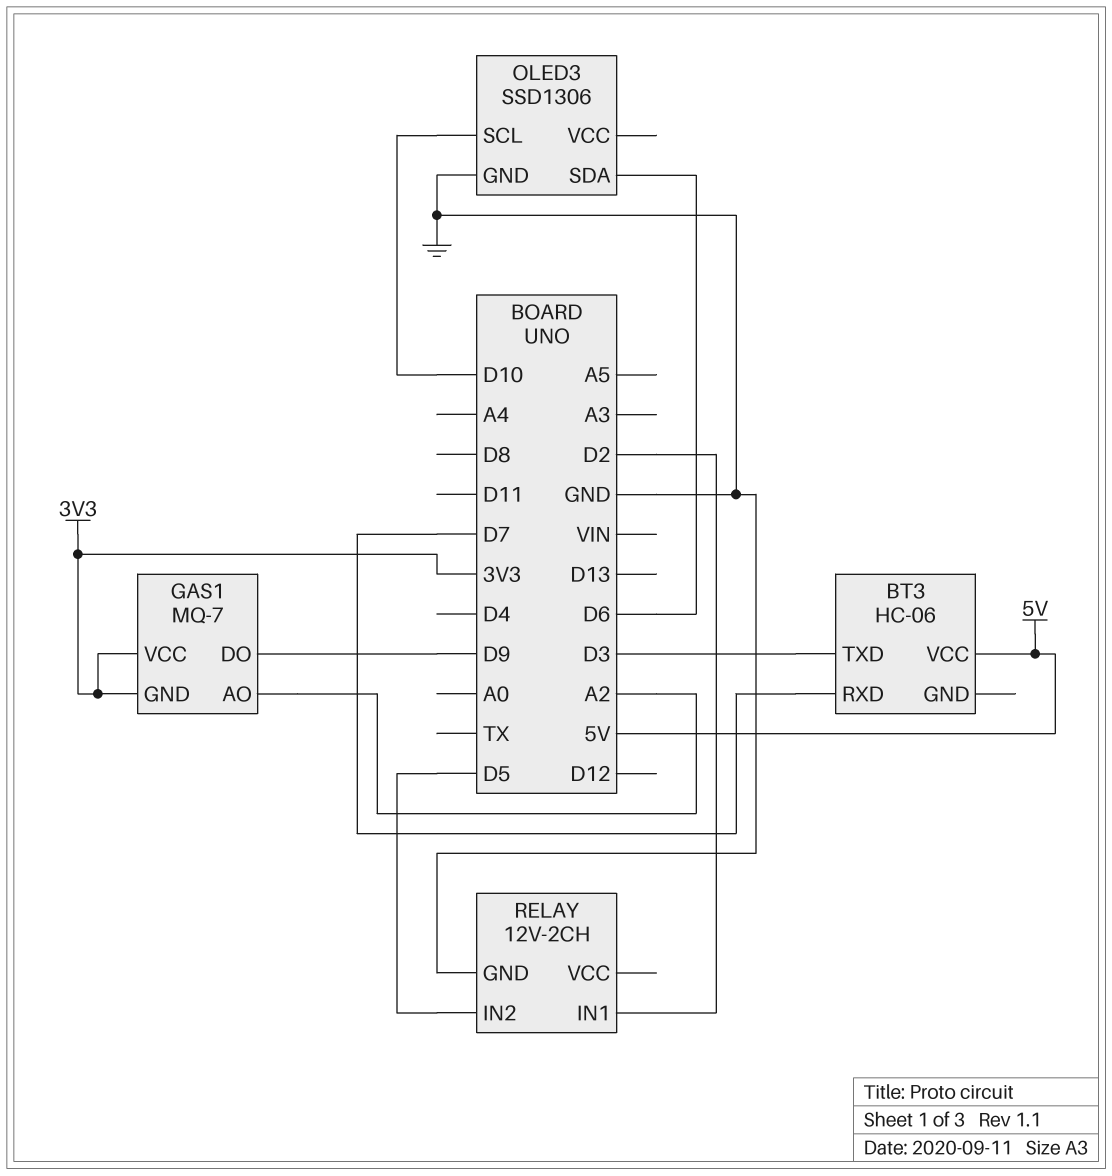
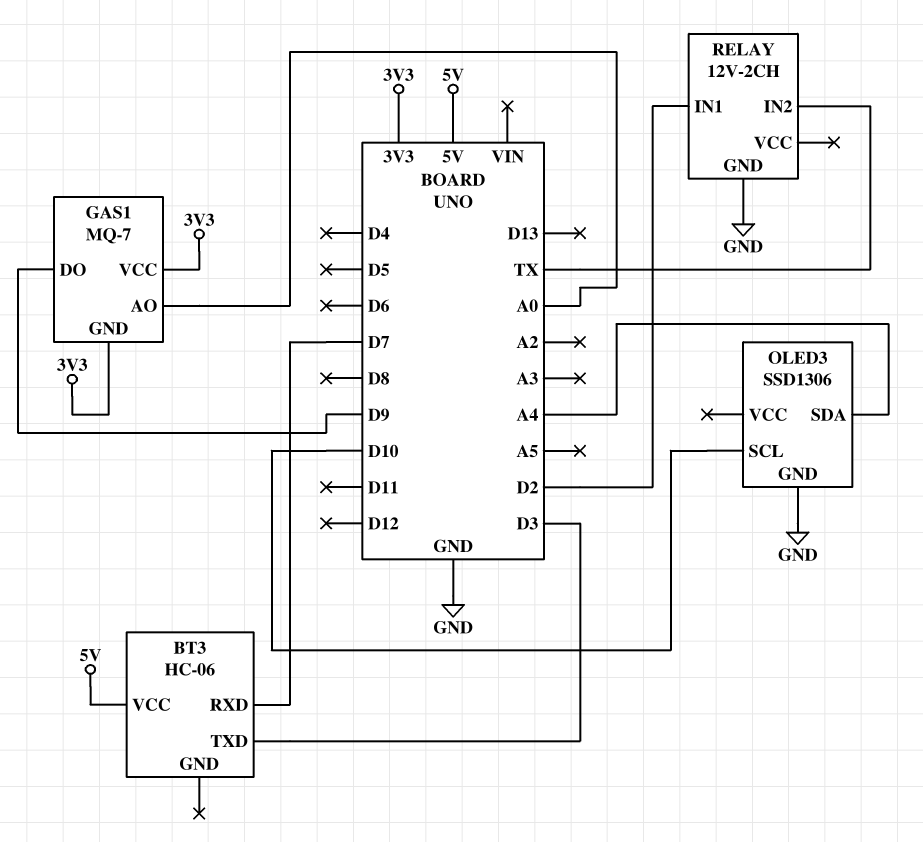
GAS1 pin AO: A2 -> A0
OLED3 pin SDA: D6 -> A4
RELAY pin IN2: D5 -> TX

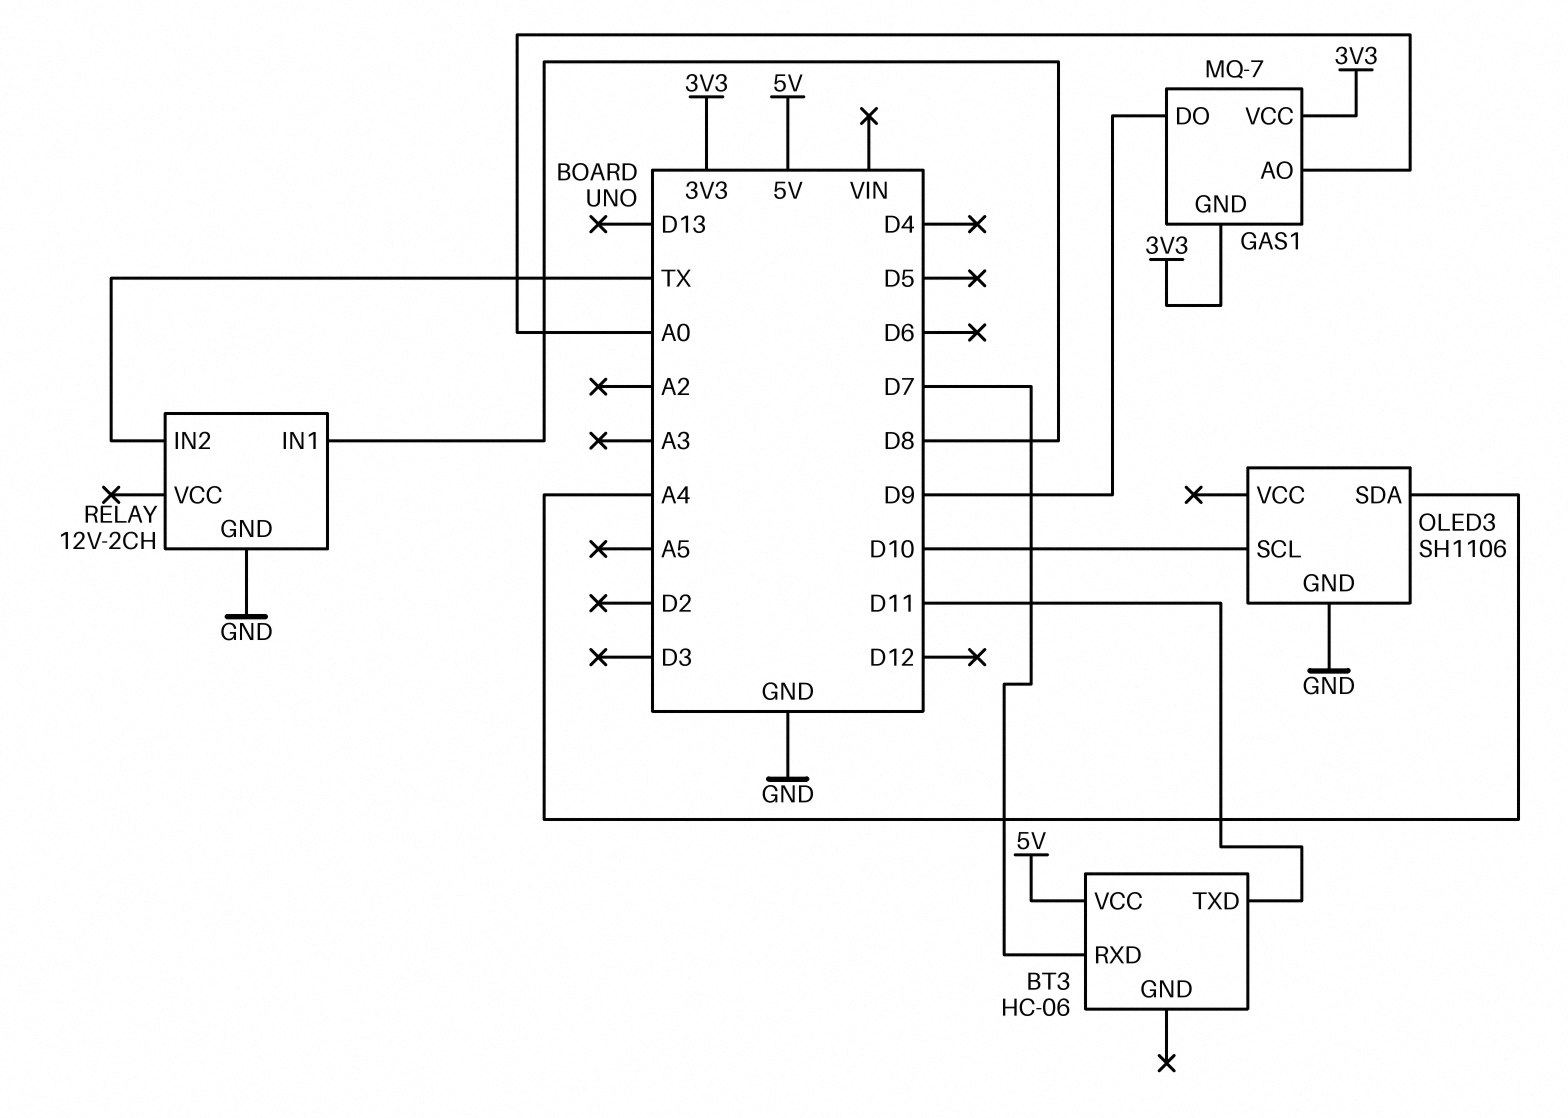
BT3 pin TXD: D3 -> D11
OLED3: SSD1306 -> SH1106
RELAY pin IN1: D2 -> D8

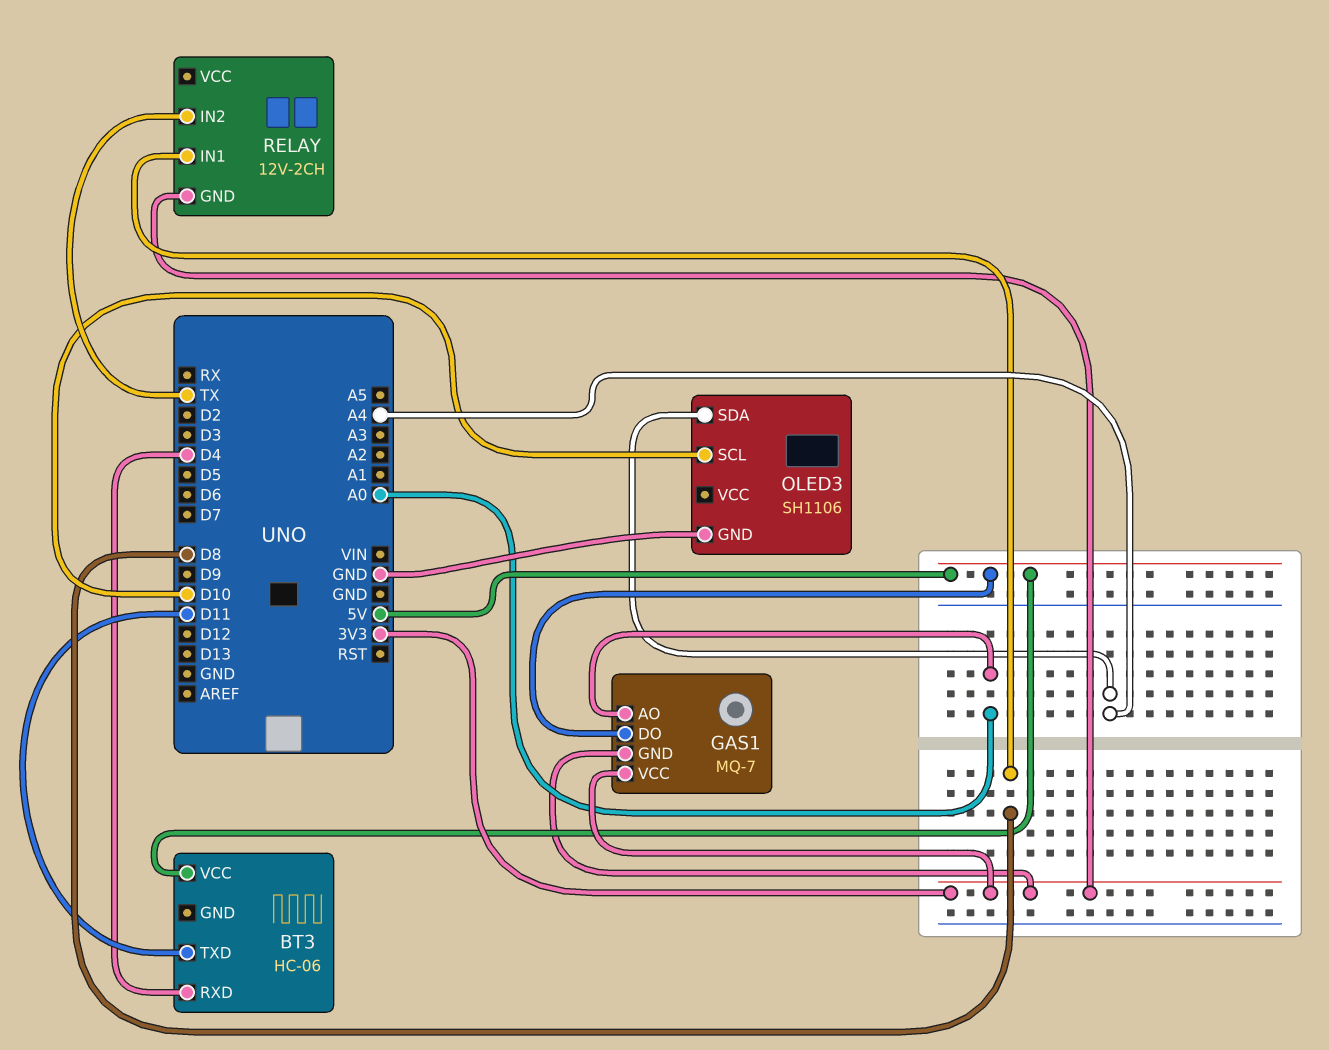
BT3 pin RXD: D7 -> D4
GAS1 pin DO: D9 -> 5V
RELAY pin GND: GND -> 3V3

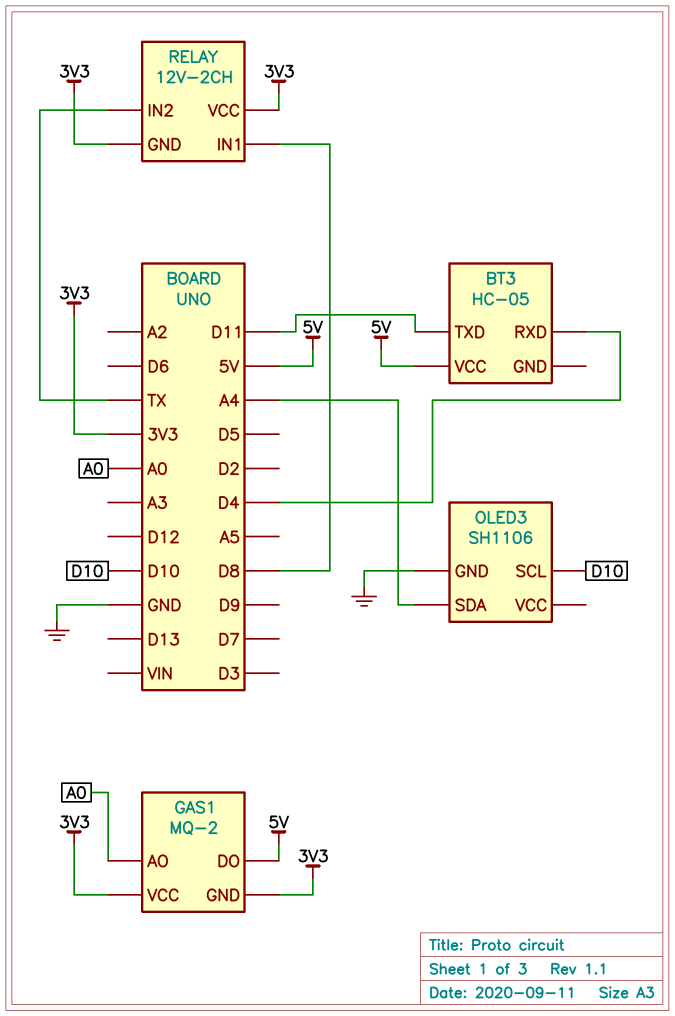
BT3: HC-06 -> HC-05
GAS1: MQ-7 -> MQ-2
RELAY pin VCC: none -> 3V3

